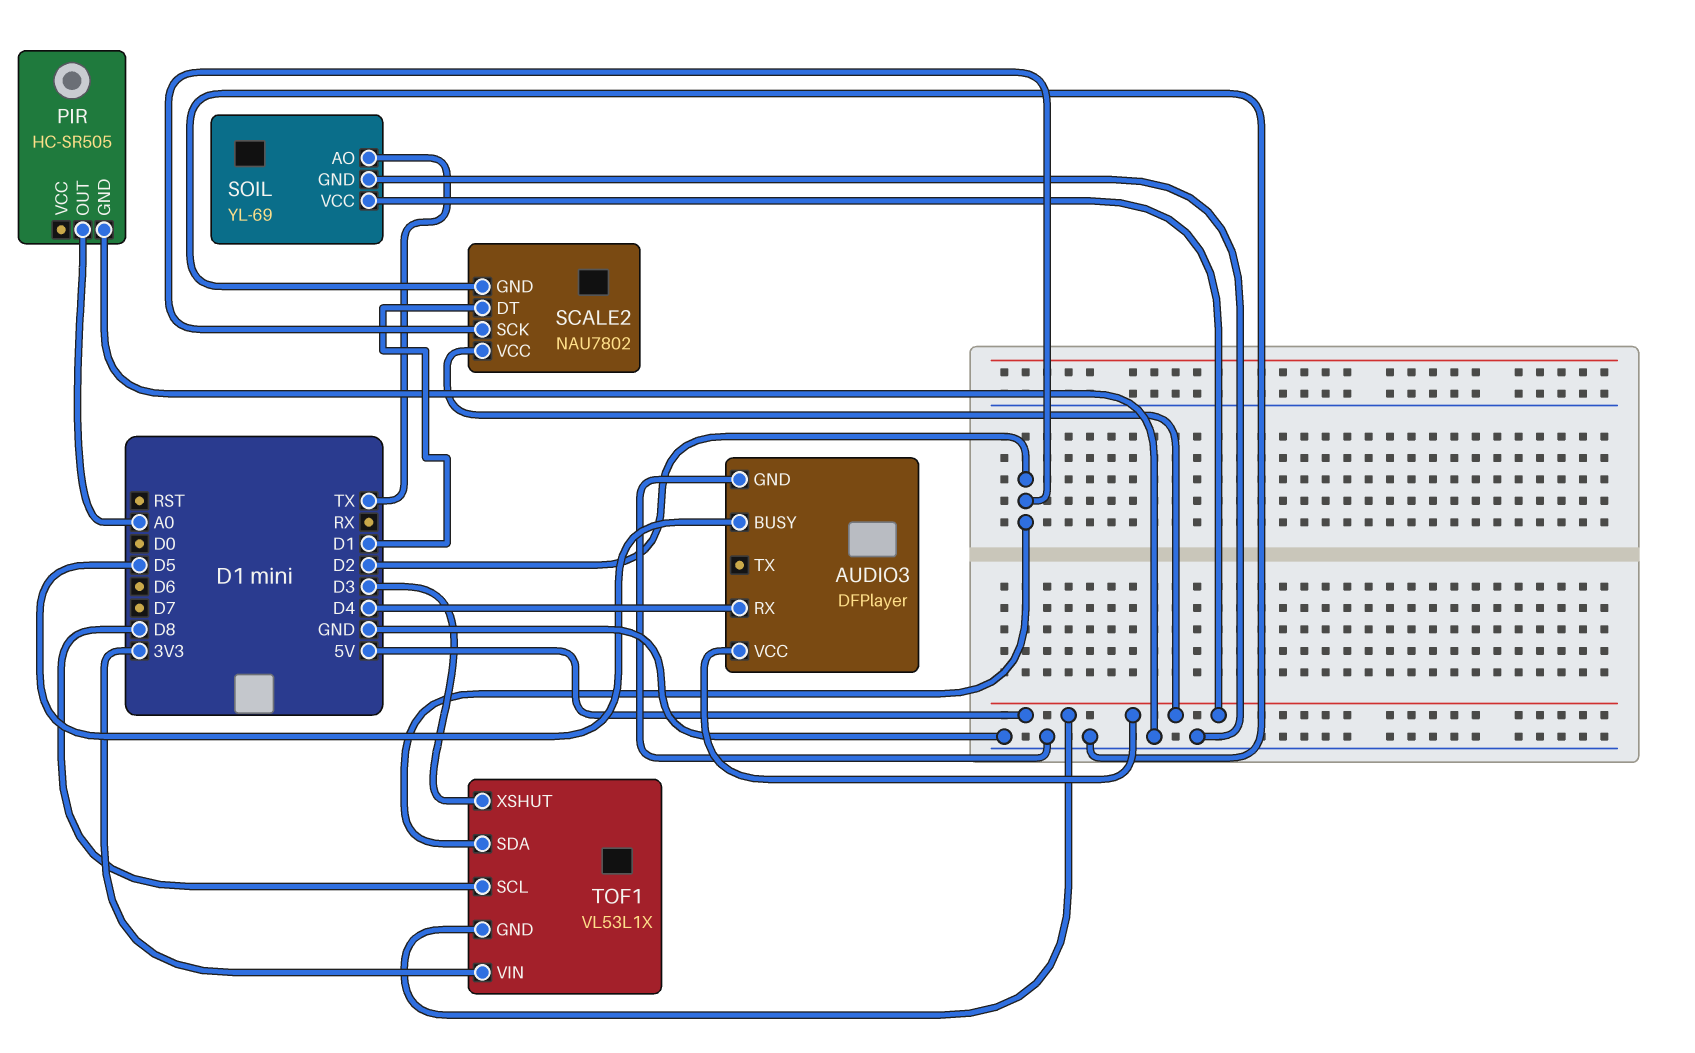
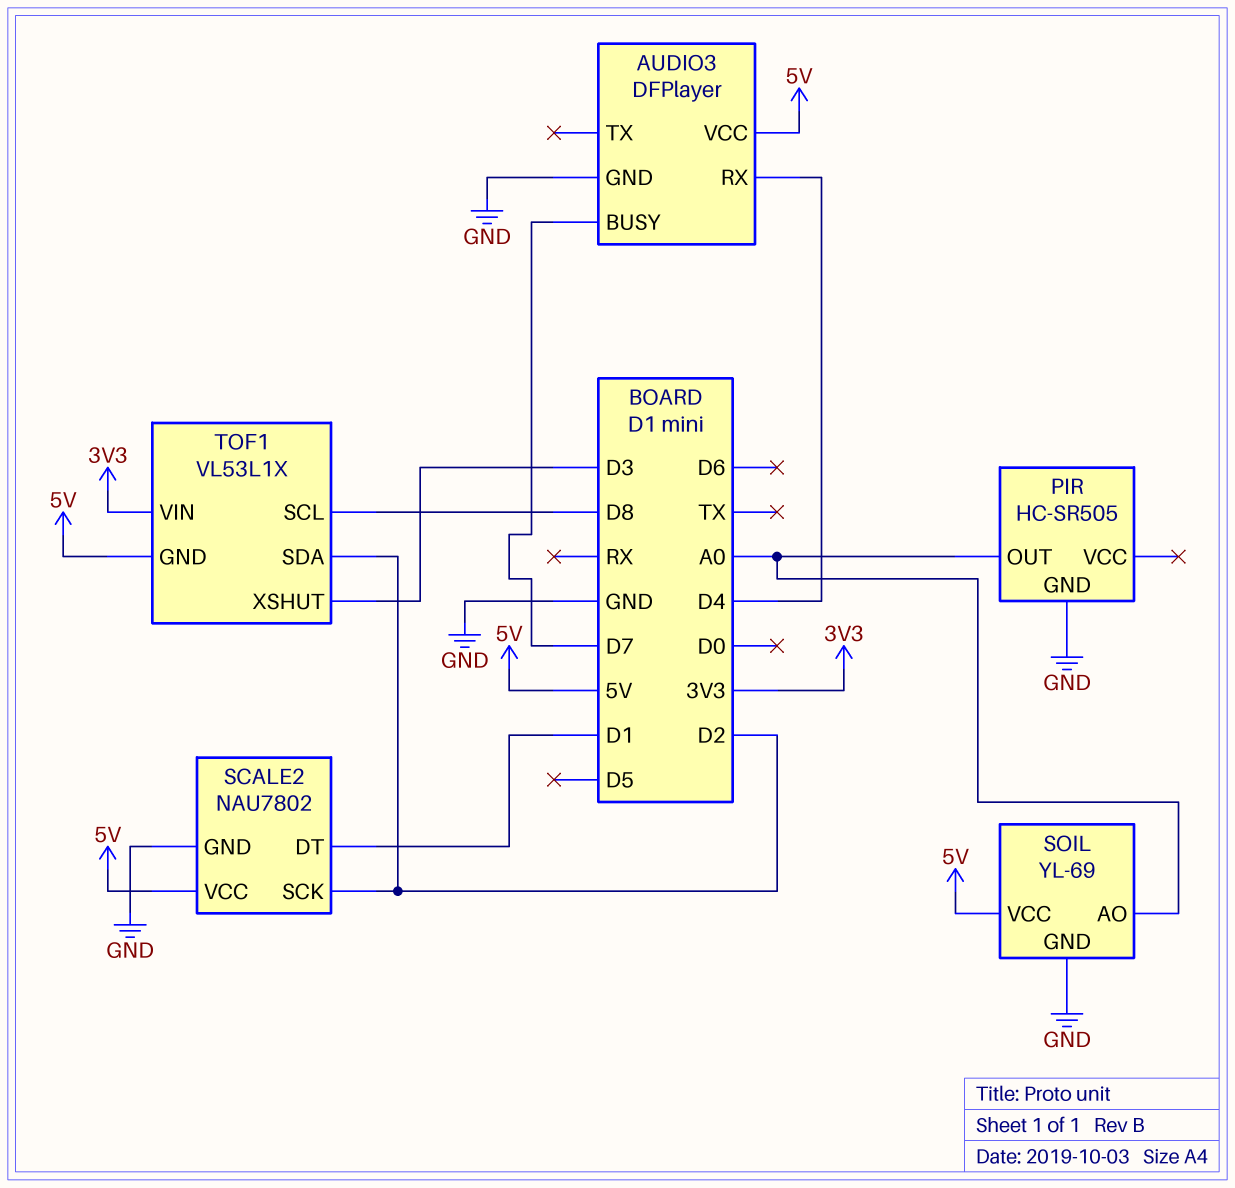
AUDIO3 pin BUSY: D5 -> D7
SOIL pin AO: TX -> A0

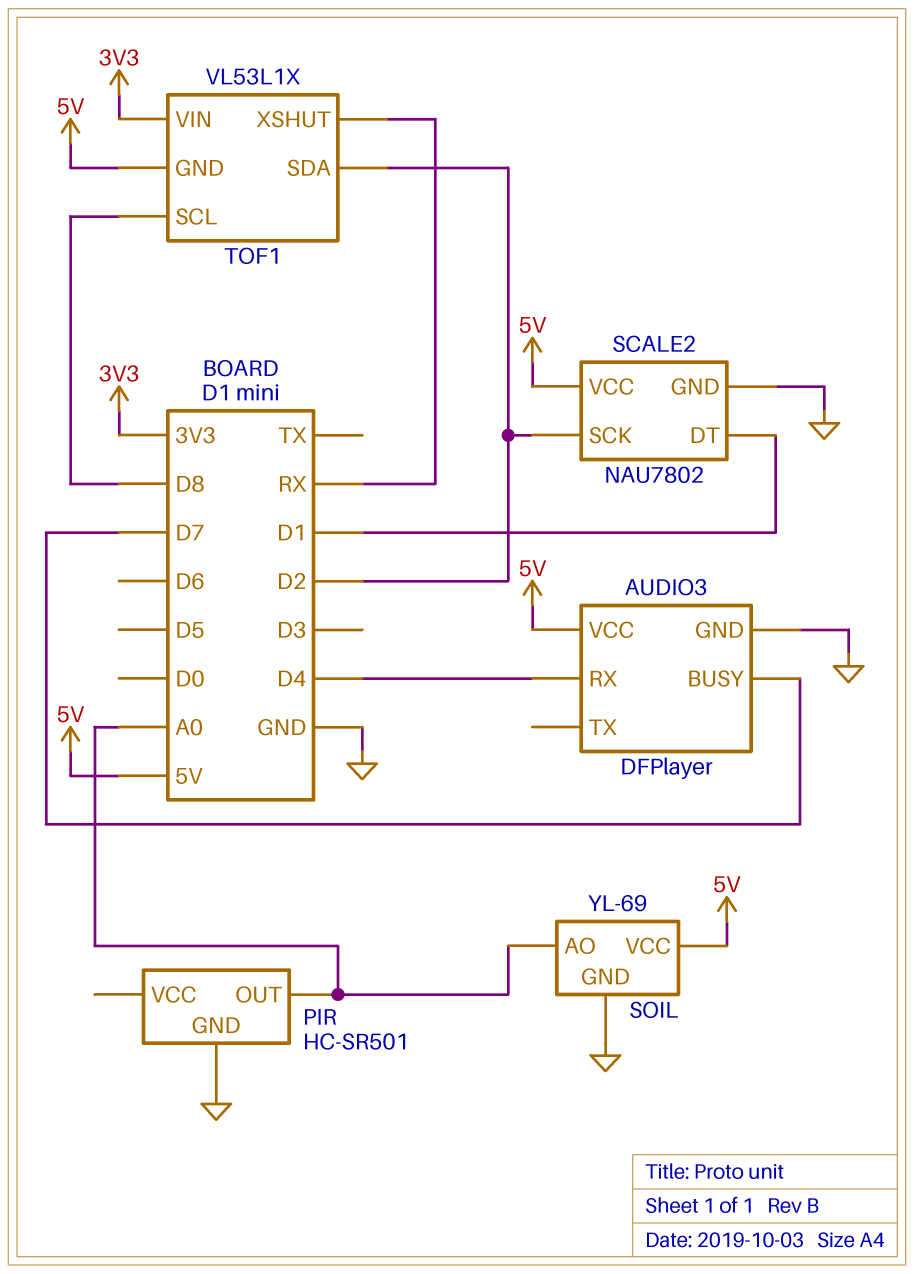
PIR: HC-SR505 -> HC-SR501
TOF1 pin XSHUT: D3 -> RX

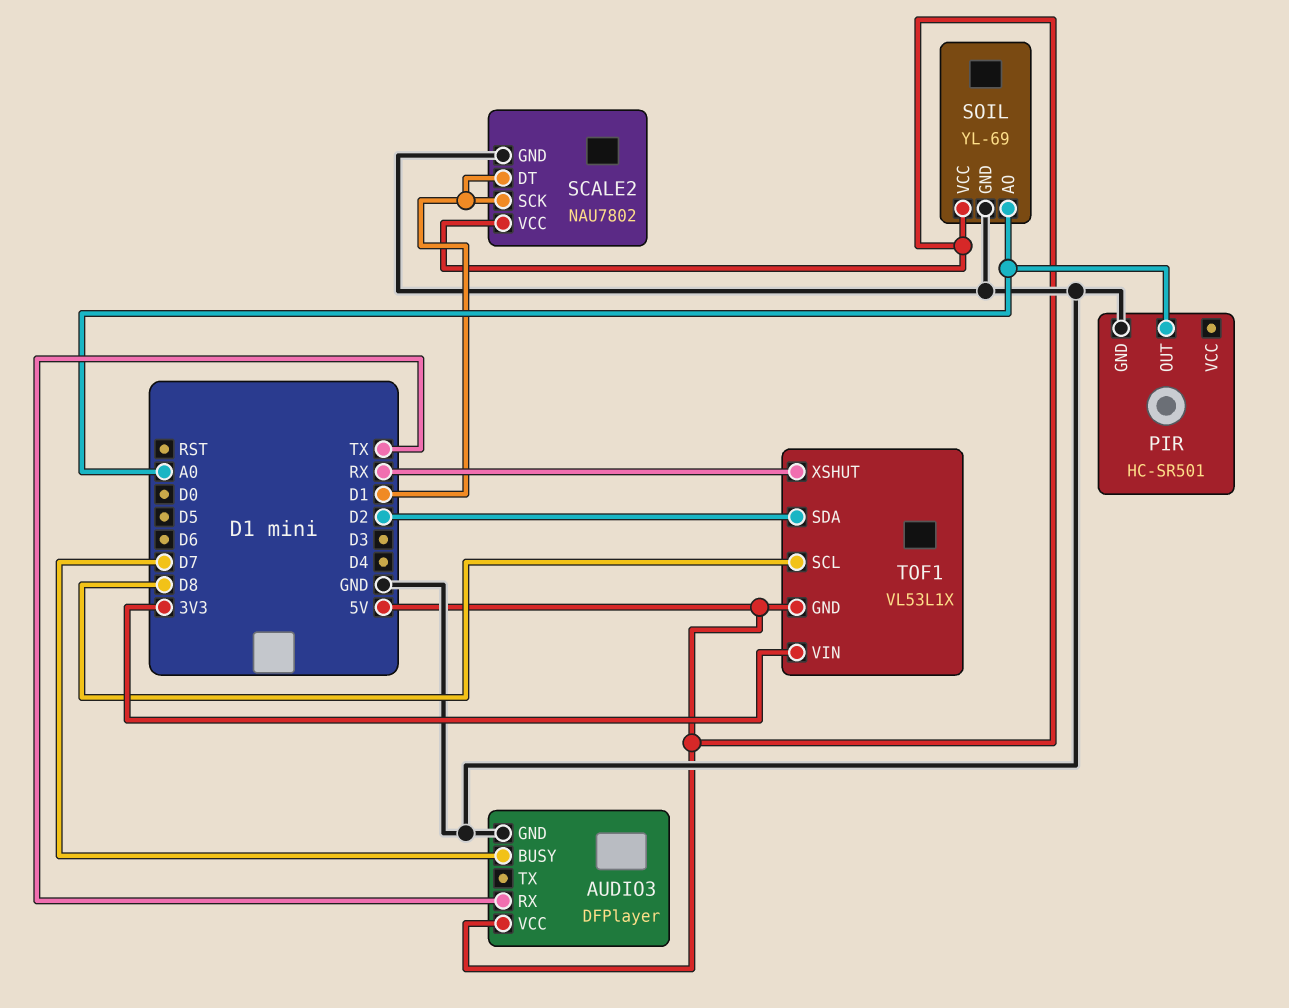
AUDIO3 pin RX: D4 -> TX
SCALE2 pin SCK: D2 -> D1

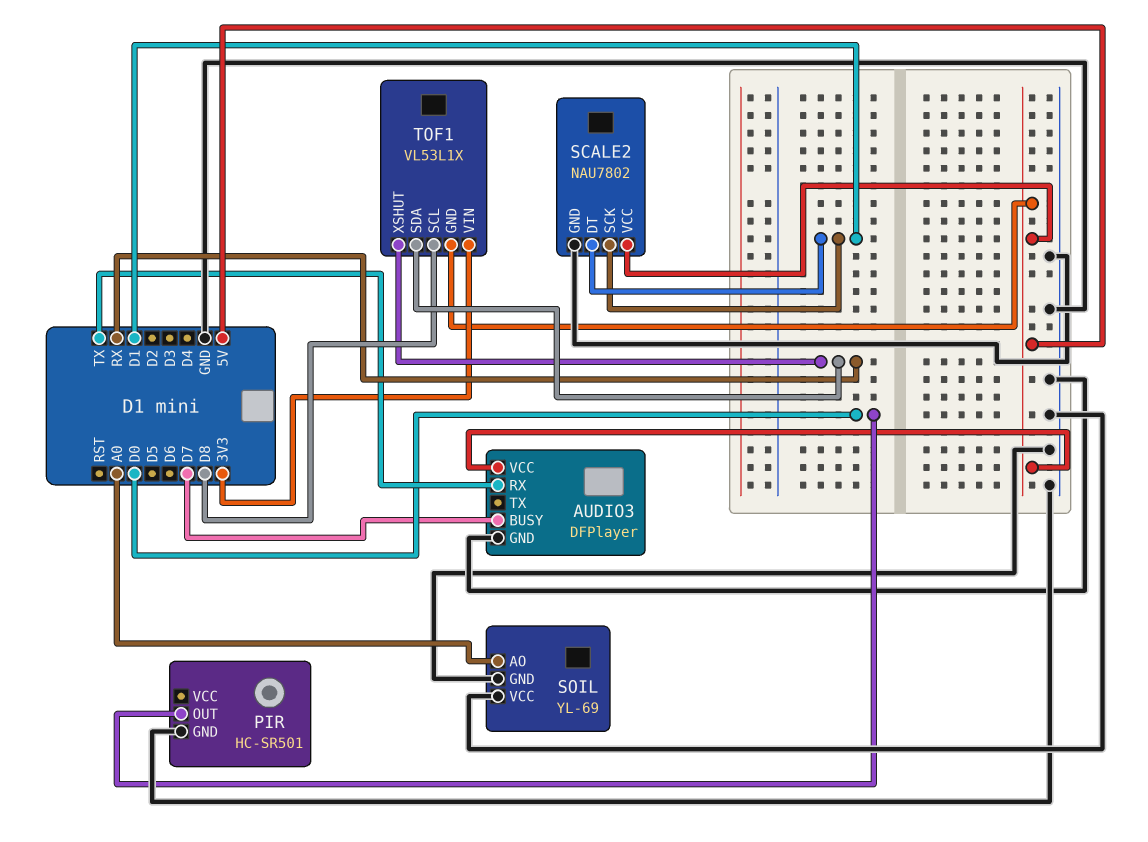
PIR pin OUT: A0 -> D0
SOIL pin VCC: 5V -> GND
TOF1 pin SDA: D2 -> RX

